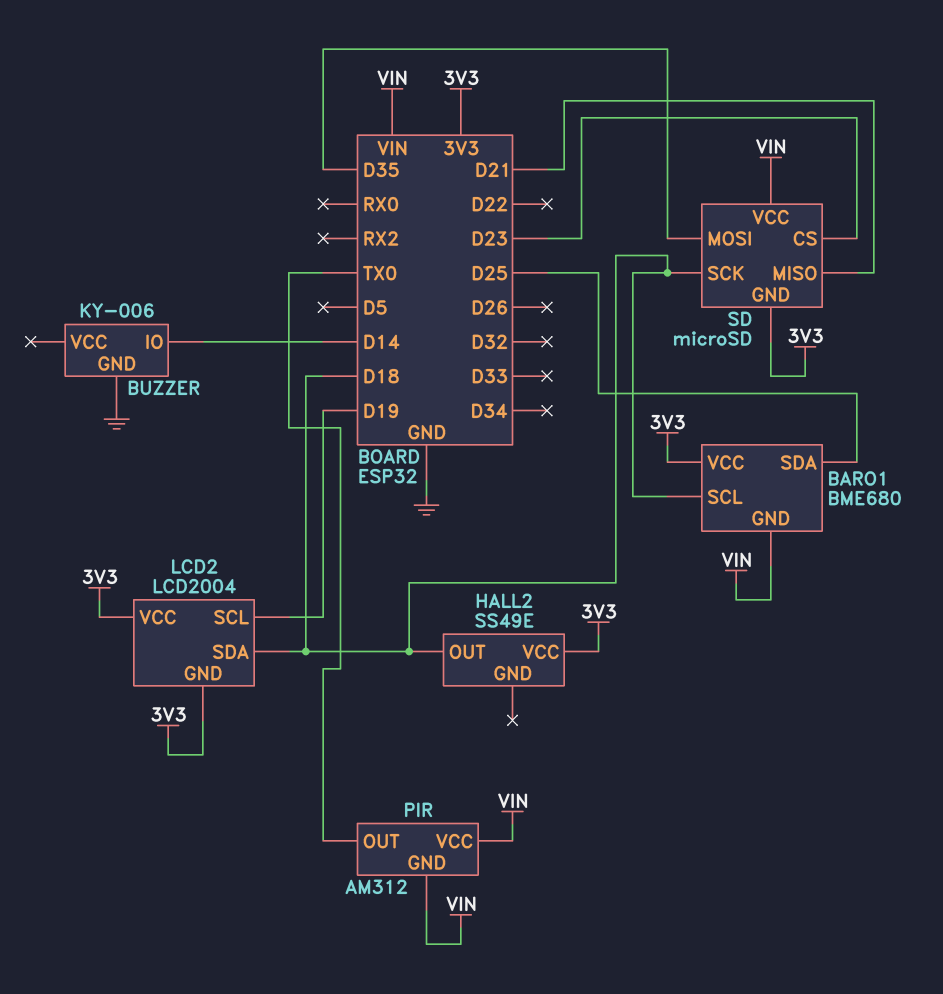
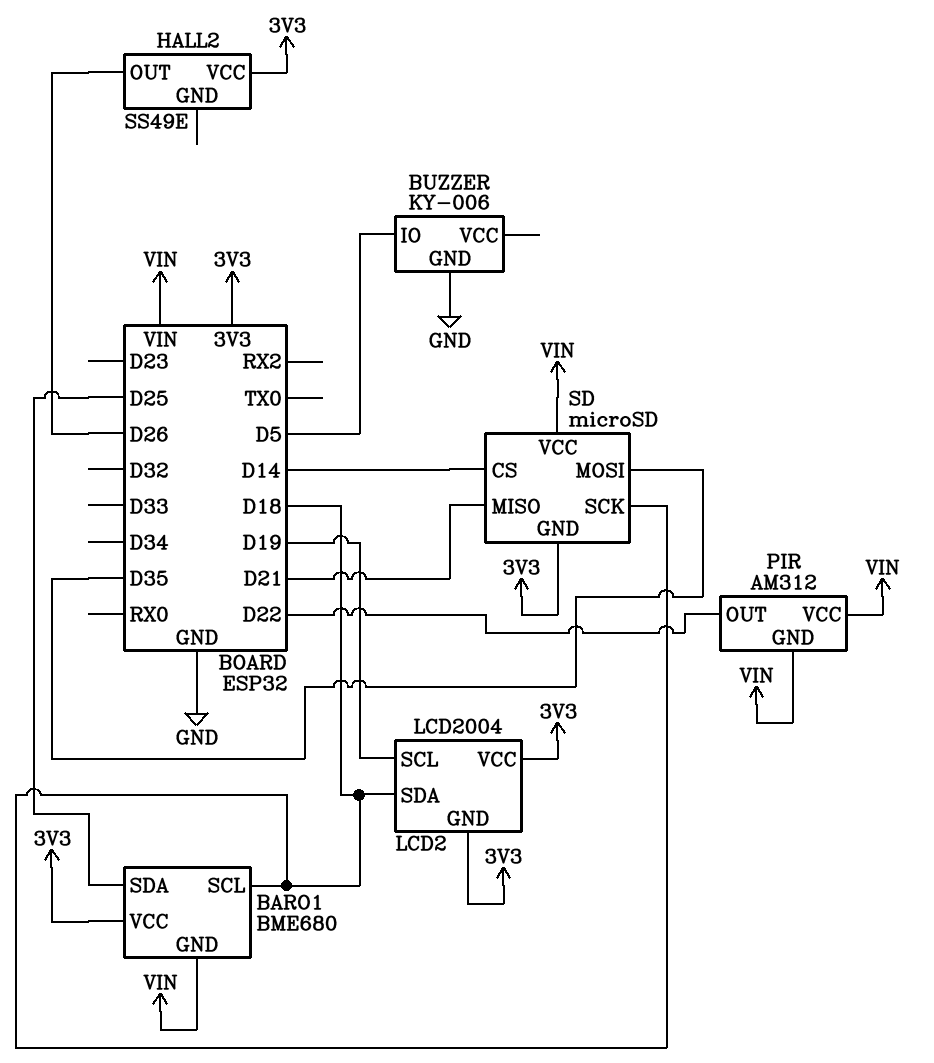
BUZZER pin IO: D14 -> D5
HALL2 pin OUT: D18 -> D26
PIR pin OUT: TX0 -> D22
SD pin CS: D23 -> D14

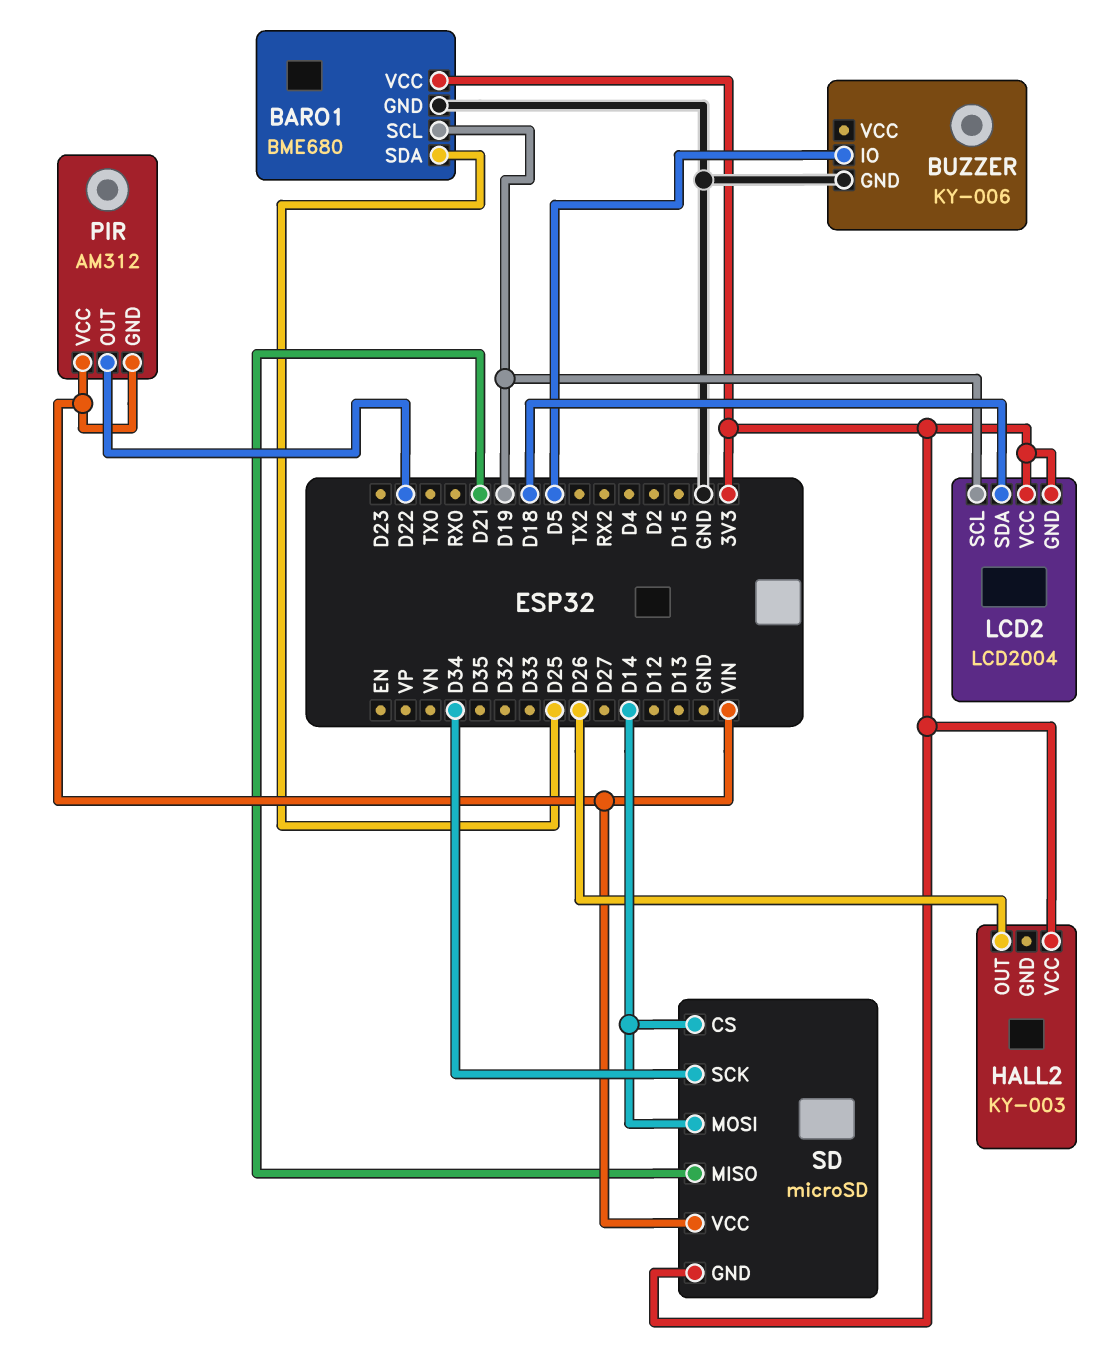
BARO1 pin GND: VIN -> GND
BARO1 pin SCL: D18 -> D19
HALL2: SS49E -> KY-003
SD pin MOSI: D35 -> D14
SD pin SCK: D18 -> D34

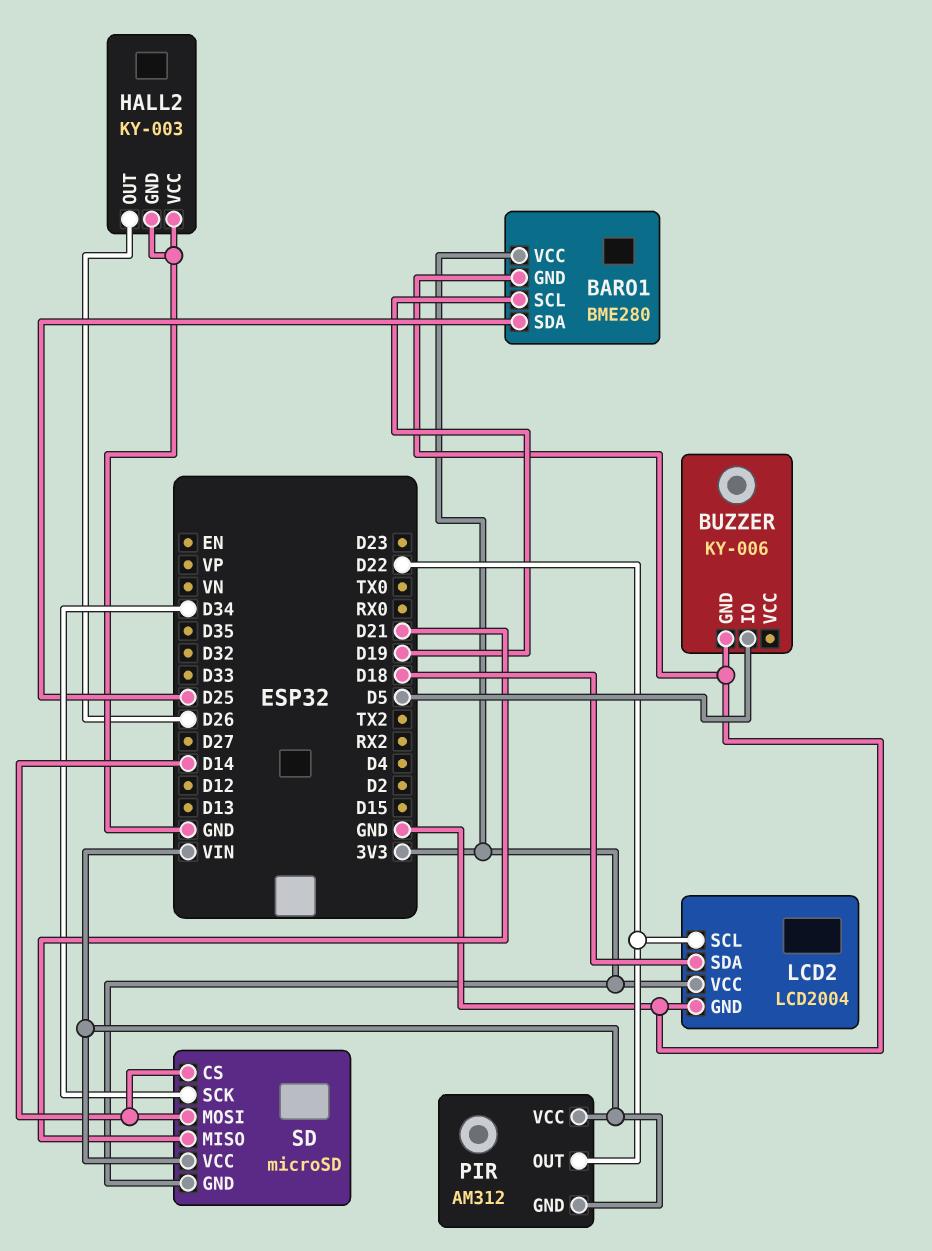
BARO1: BME680 -> BME280
HALL2 pin GND: none -> GND
HALL2 pin VCC: 3V3 -> GND
LCD2 pin GND: 3V3 -> GND
LCD2 pin SCL: D19 -> D22

